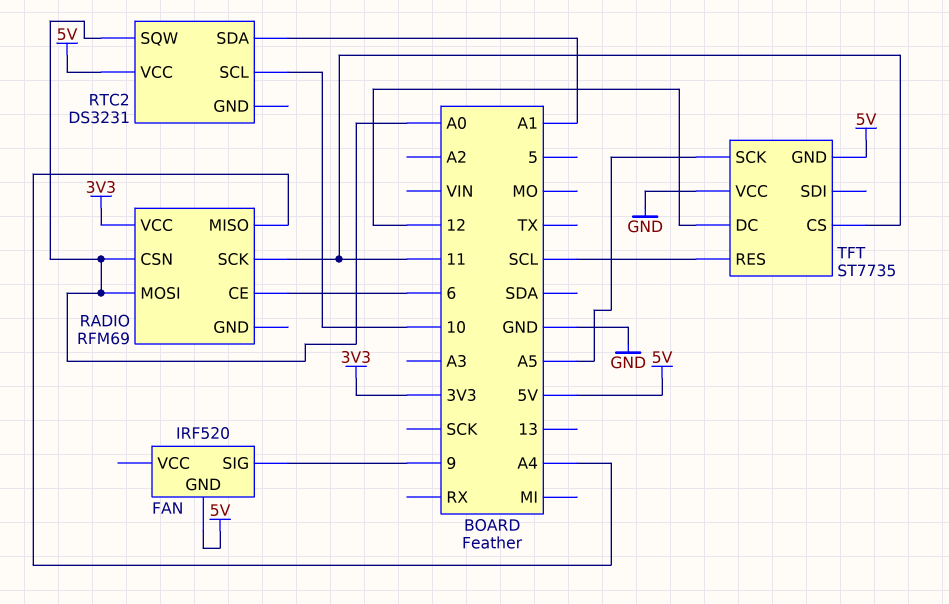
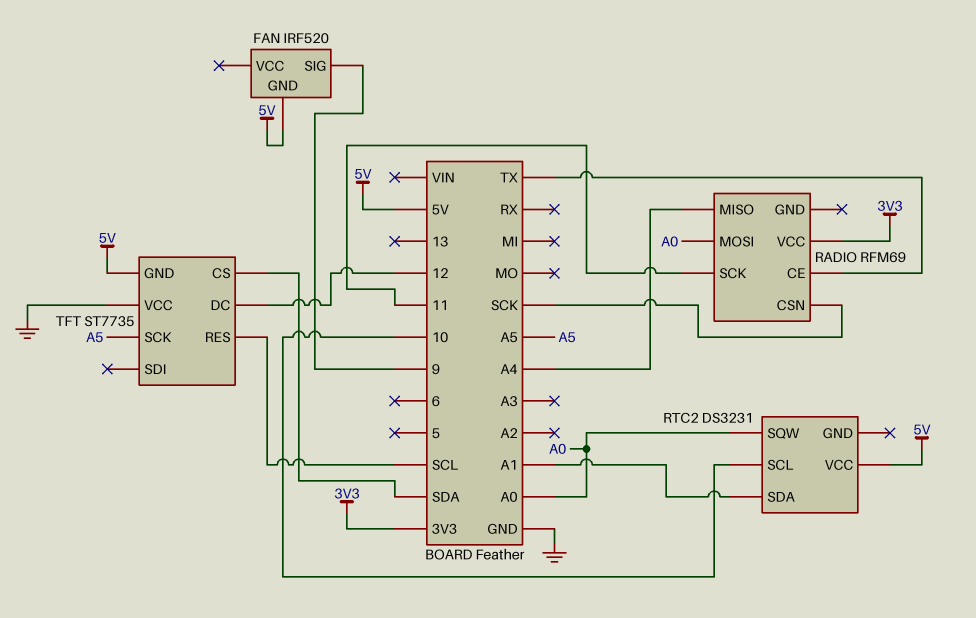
RADIO pin CE: 6 -> TX
RADIO pin CSN: A0 -> SCK
TFT pin CS: 11 -> SDA

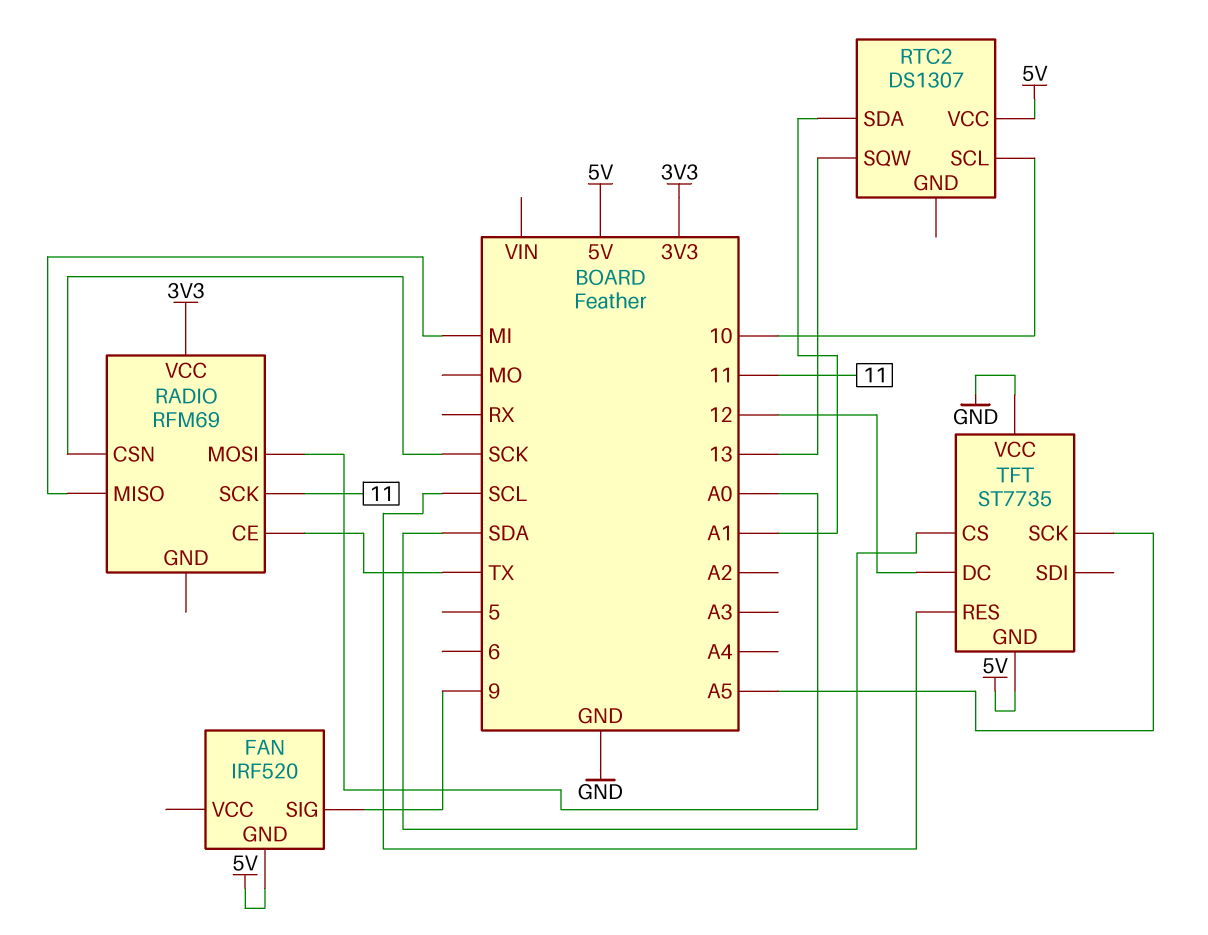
RADIO pin MISO: A4 -> MI
RTC2: DS3231 -> DS1307
RTC2 pin SQW: A0 -> 13

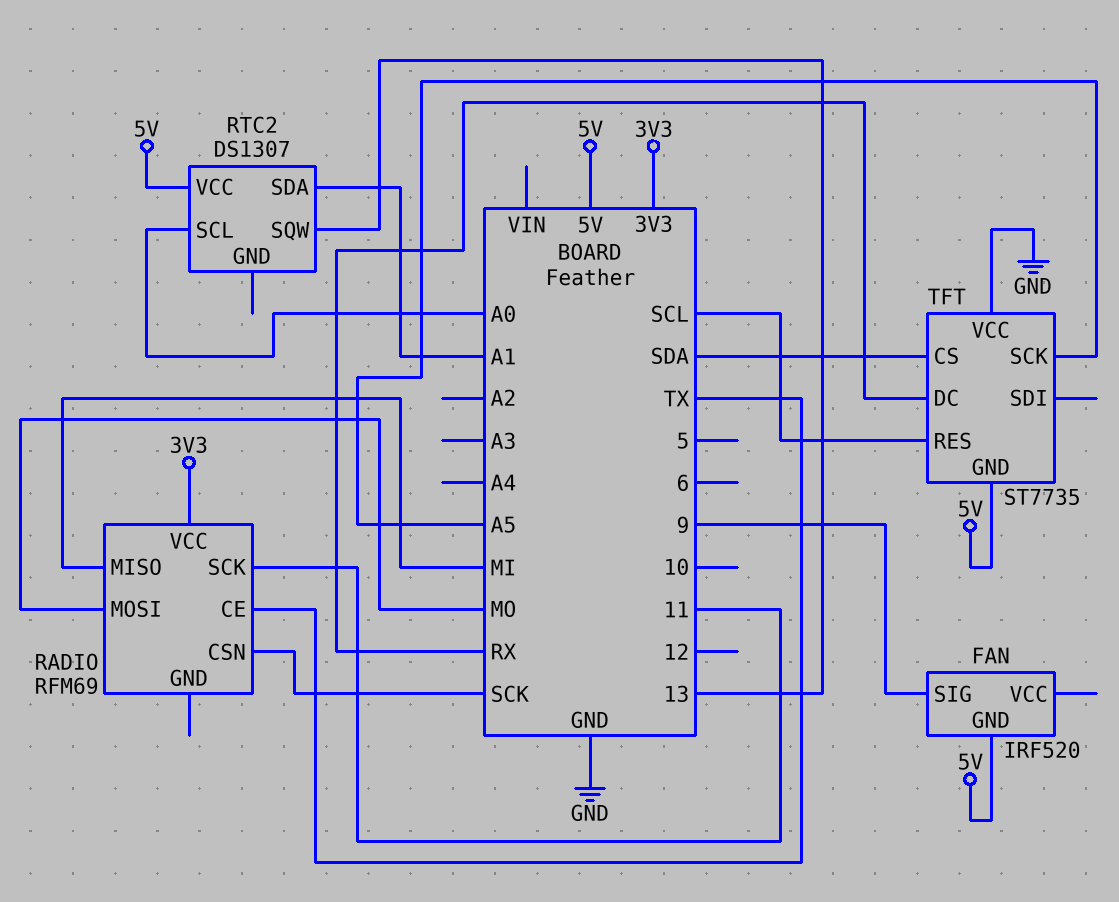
RADIO pin MOSI: A0 -> MO
RTC2 pin SCL: 10 -> A0
TFT pin DC: 12 -> RX

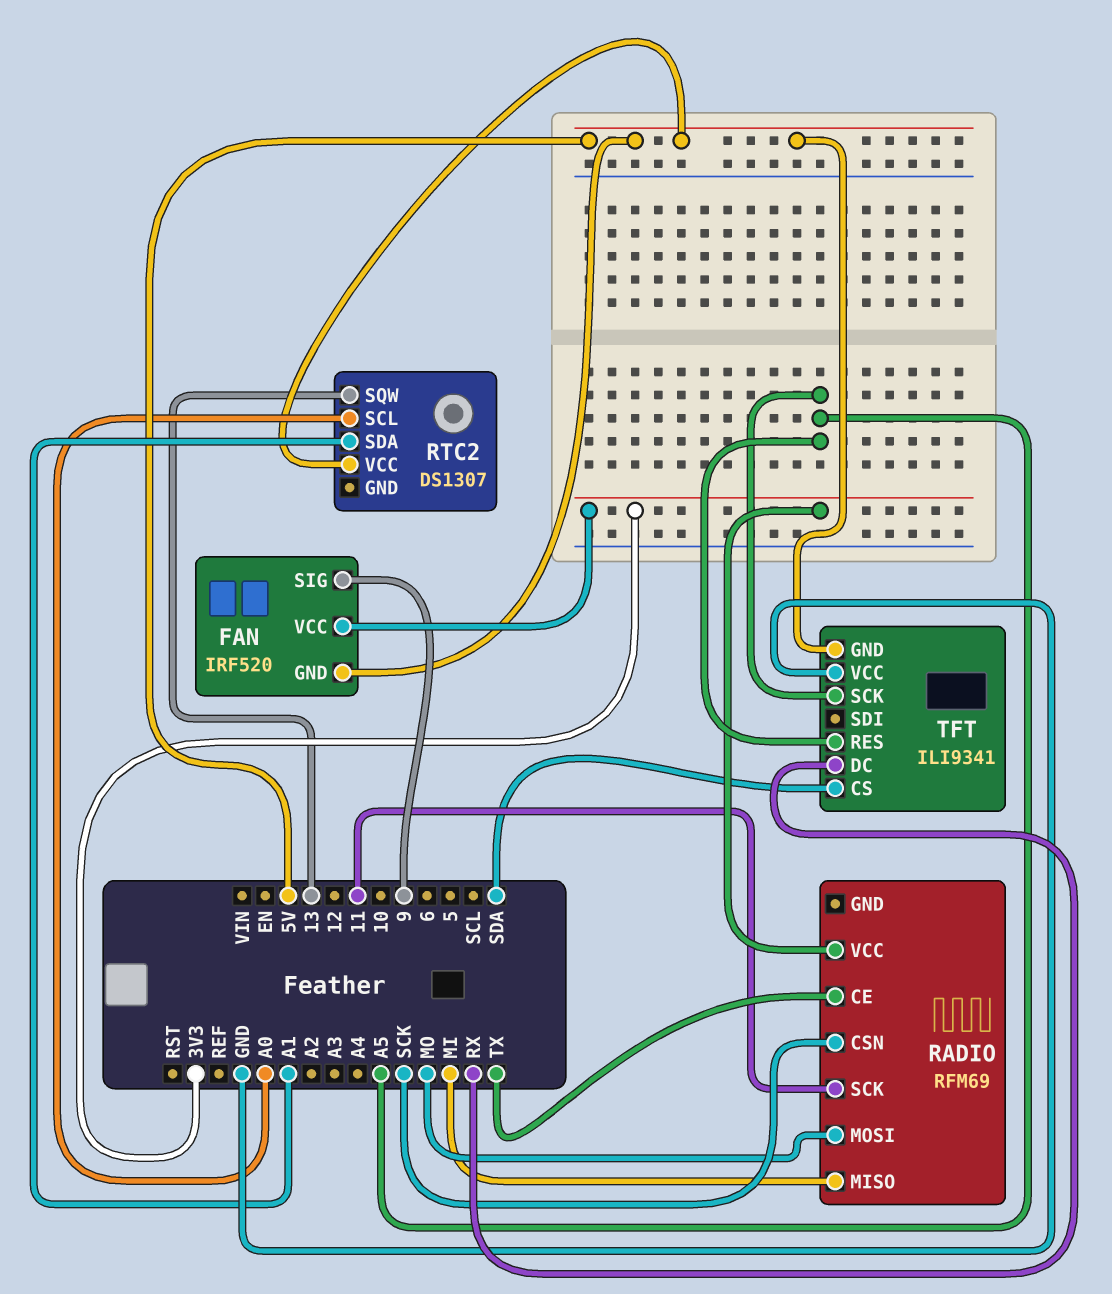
FAN pin VCC: none -> 3V3
TFT: ST7735 -> ILI9341
TFT pin RES: SCL -> A5

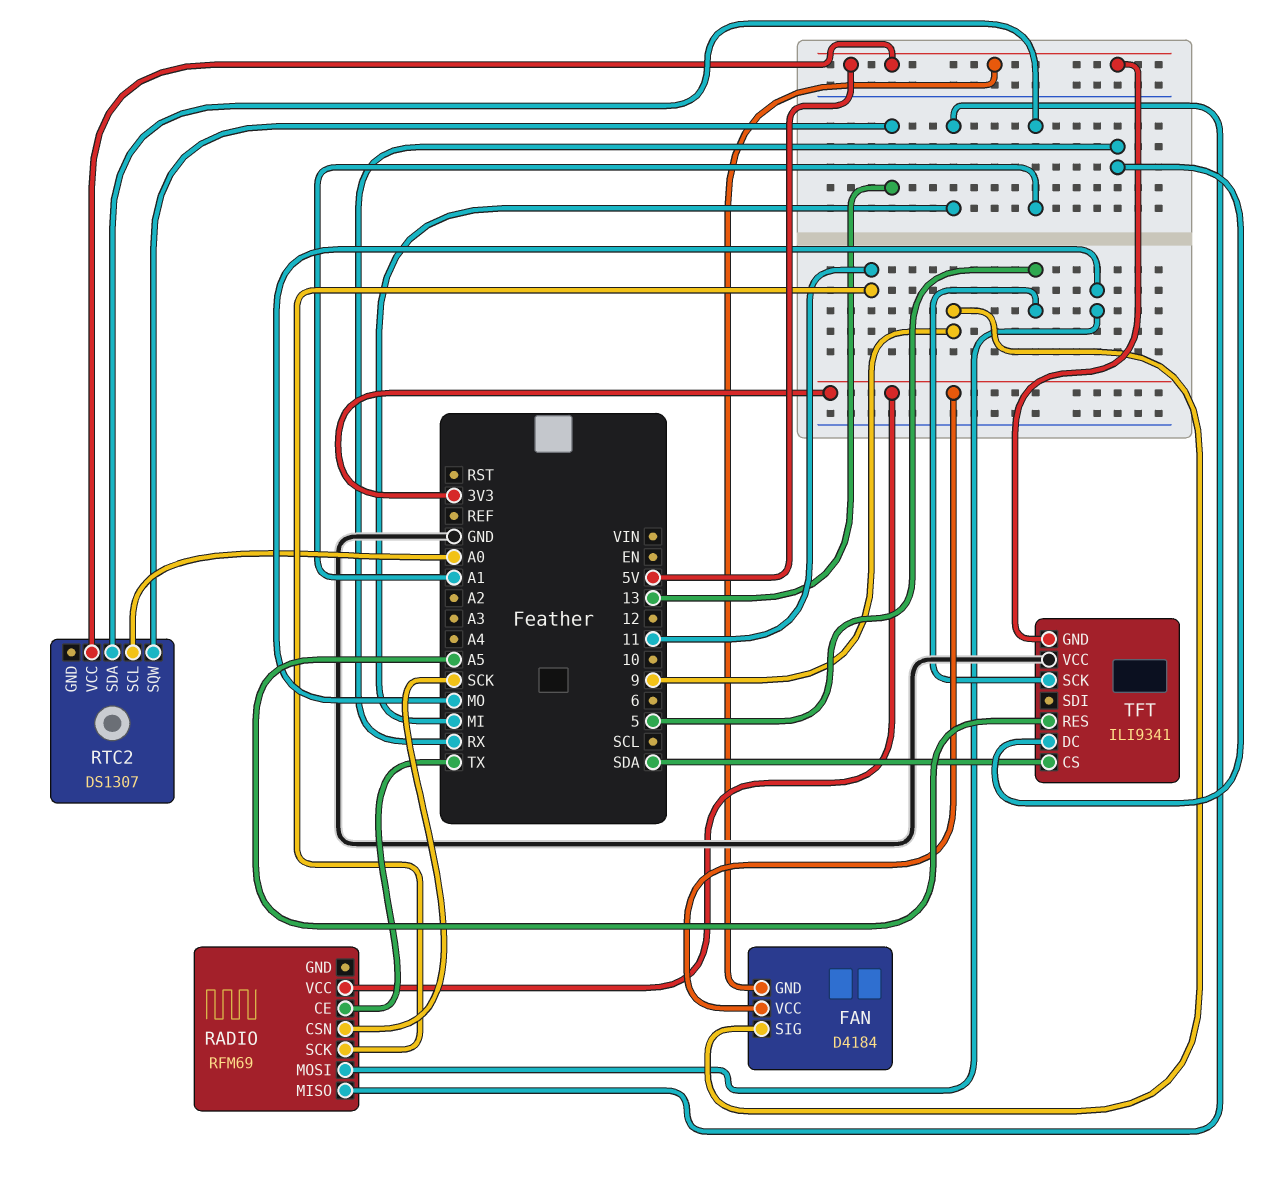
FAN: IRF520 -> D4184
TFT pin SCK: A5 -> 5

